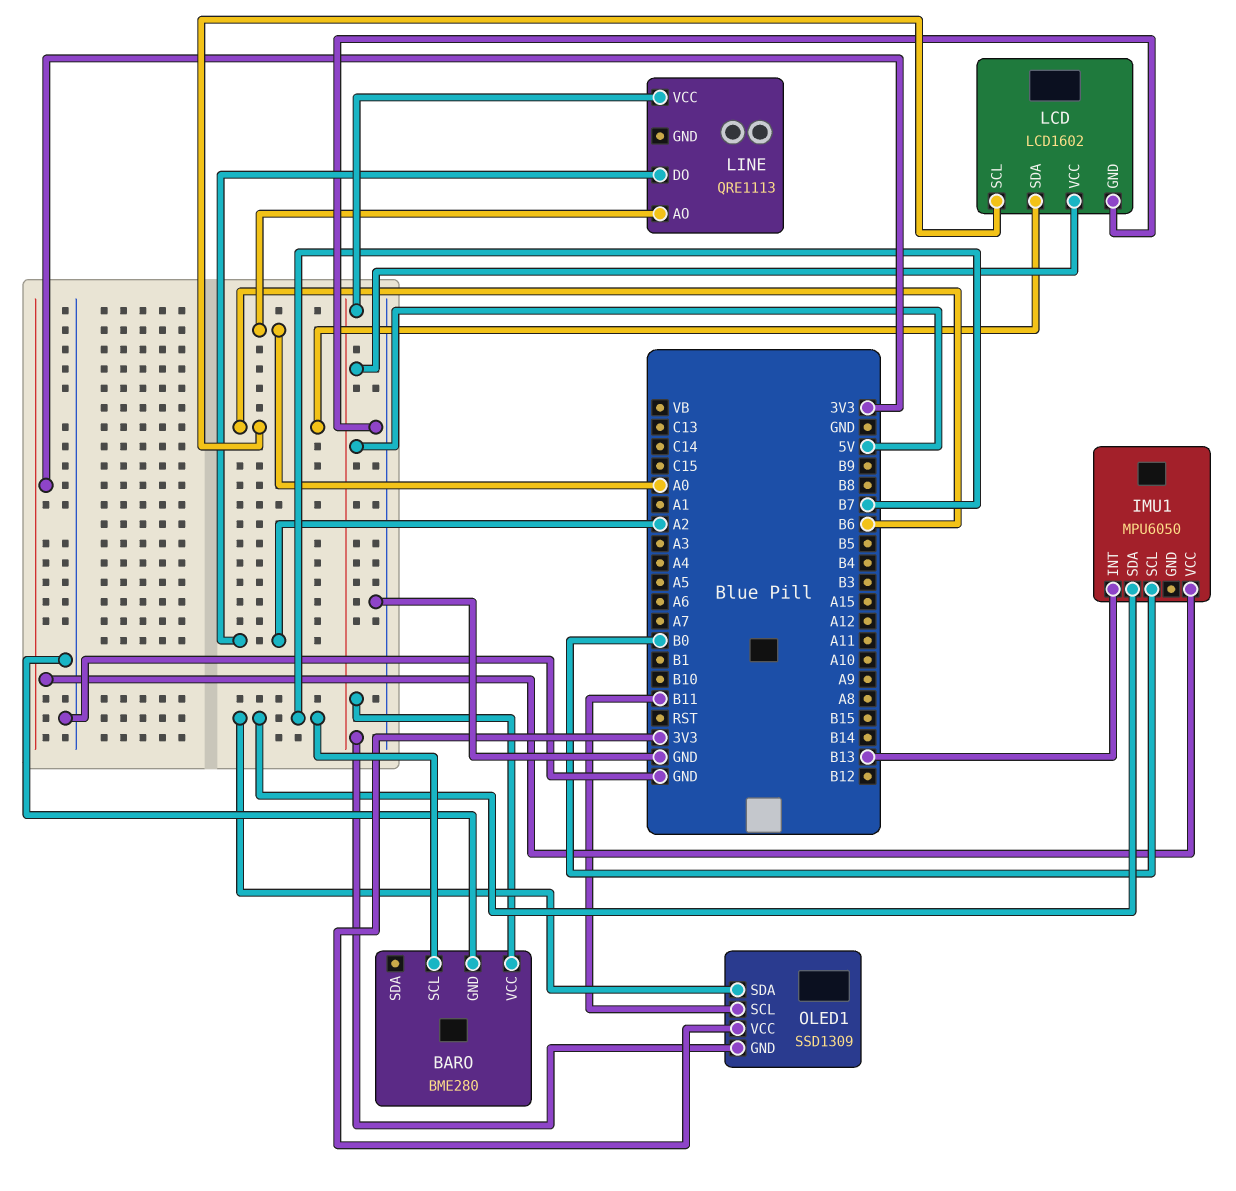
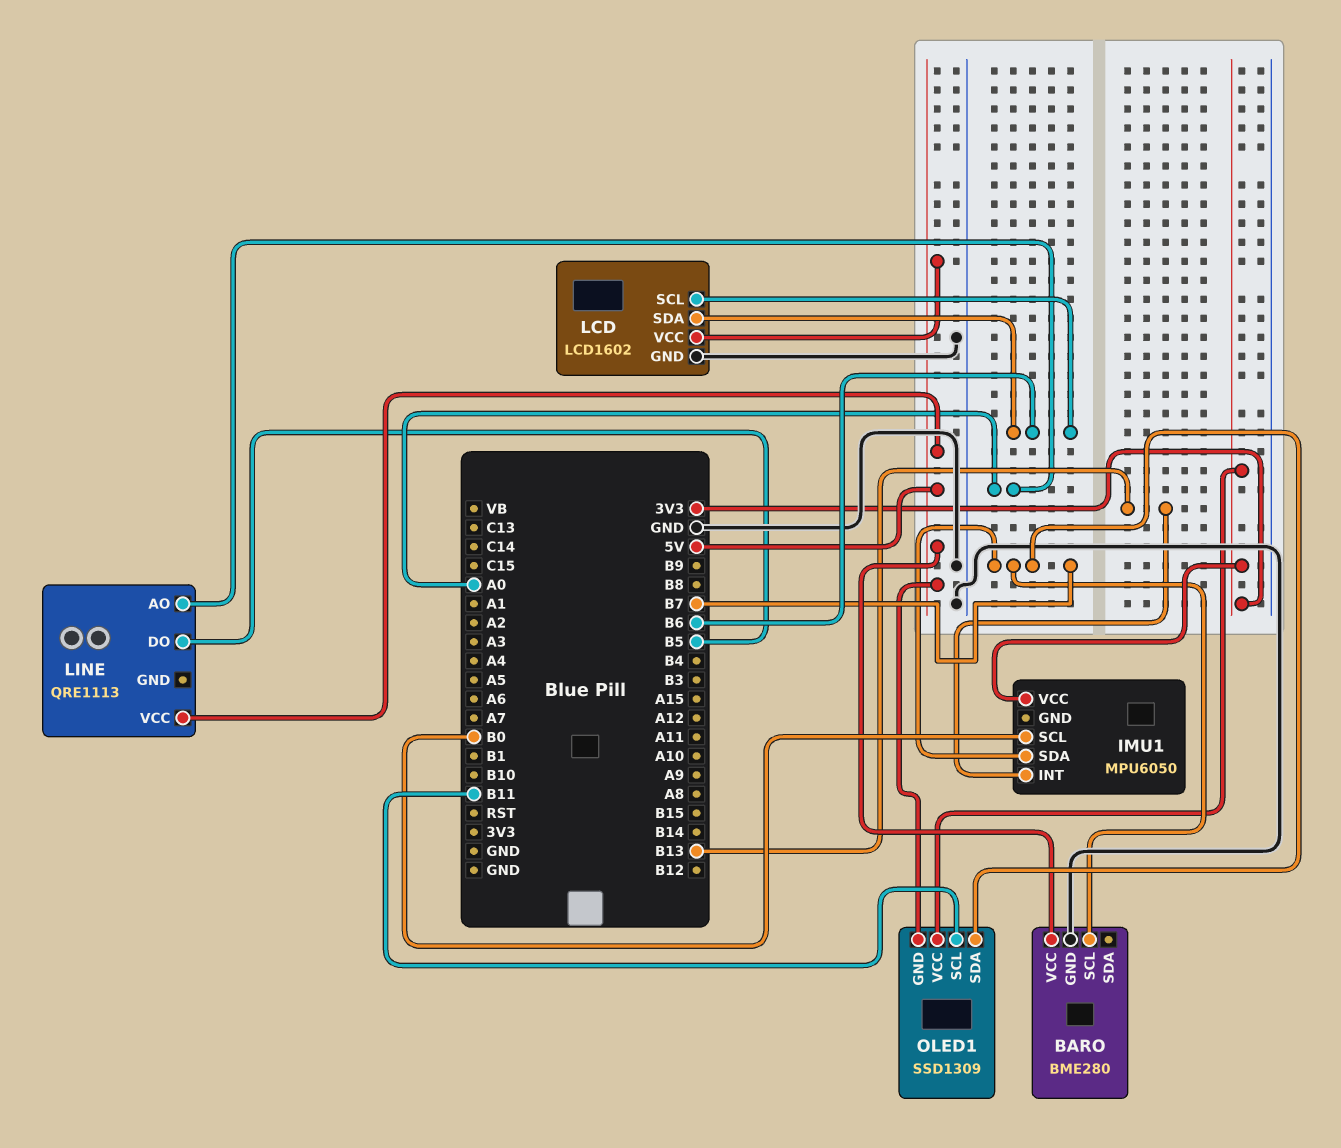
LINE pin DO: A2 -> B5

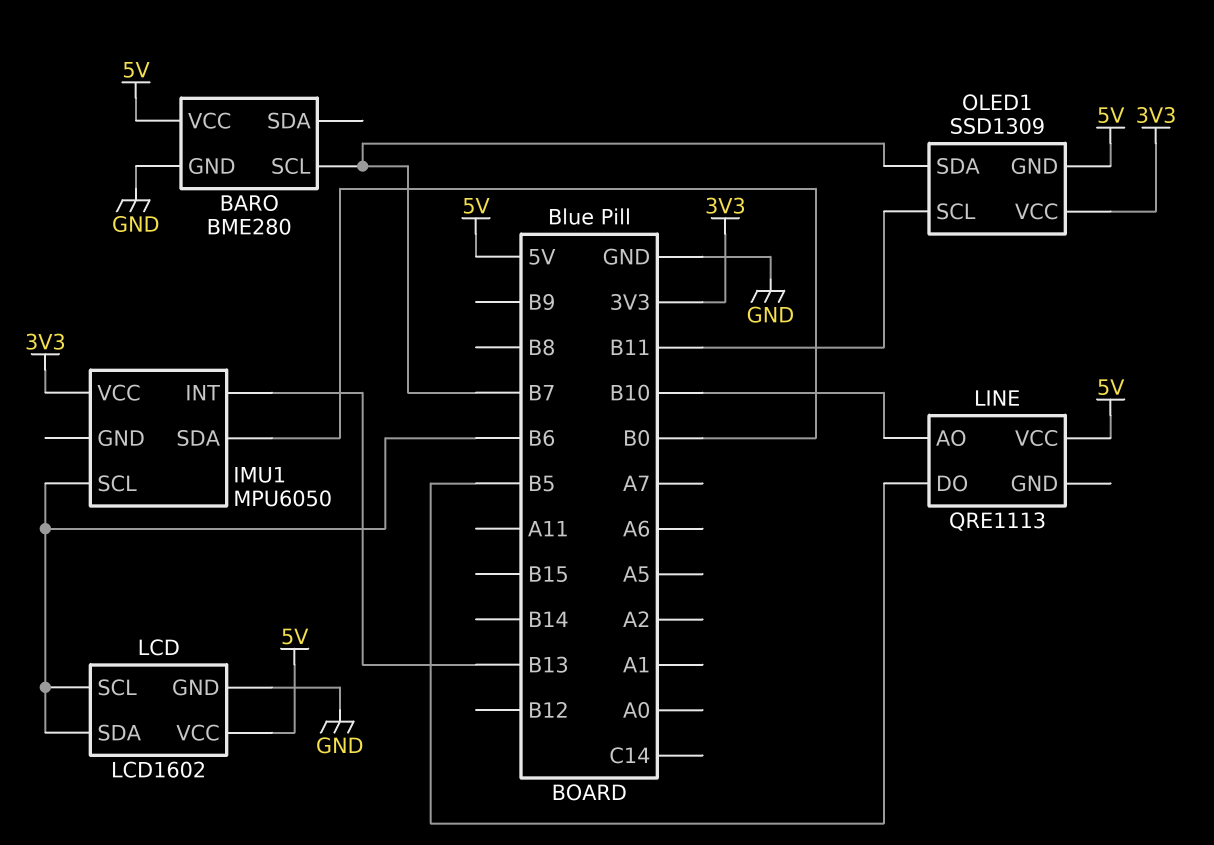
IMU1 pin SCL: B0 -> B6
IMU1 pin SDA: B7 -> B0
LINE pin AO: A0 -> B10

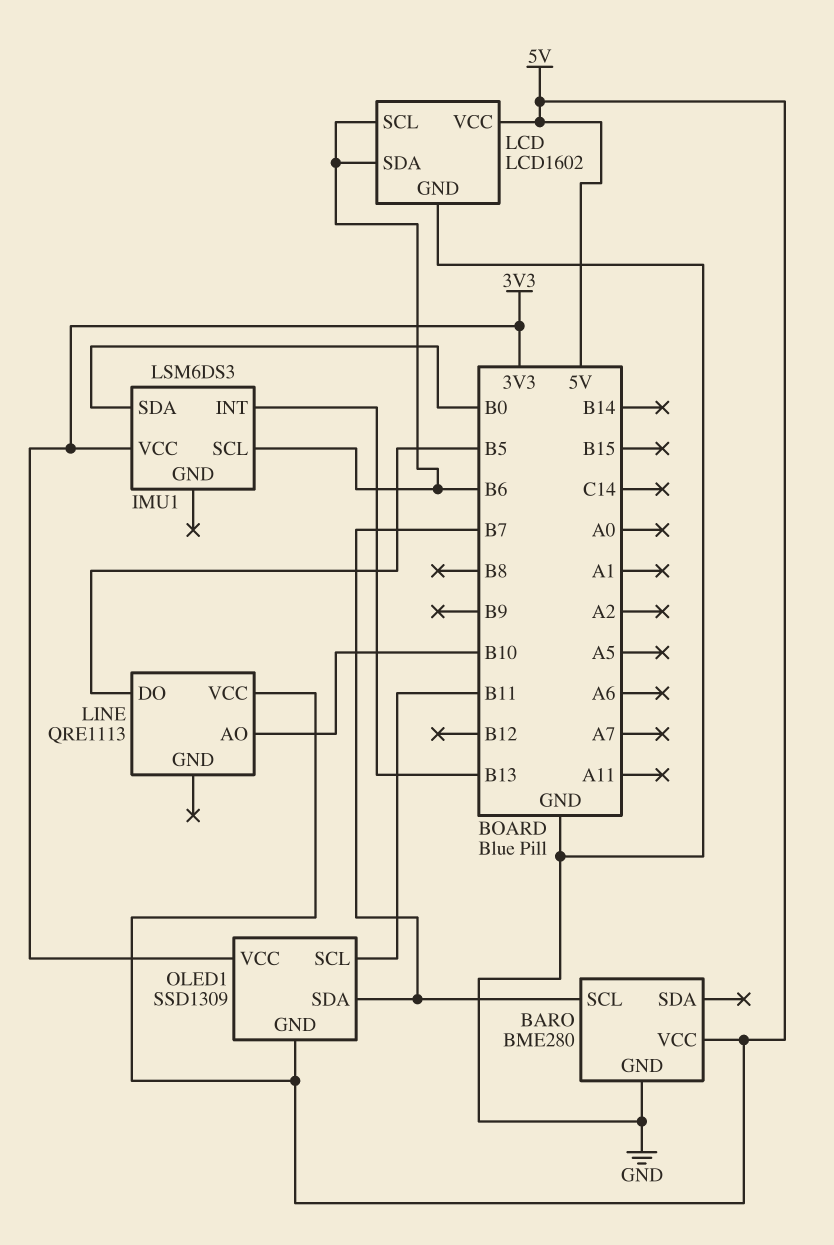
IMU1: MPU6050 -> LSM6DS3

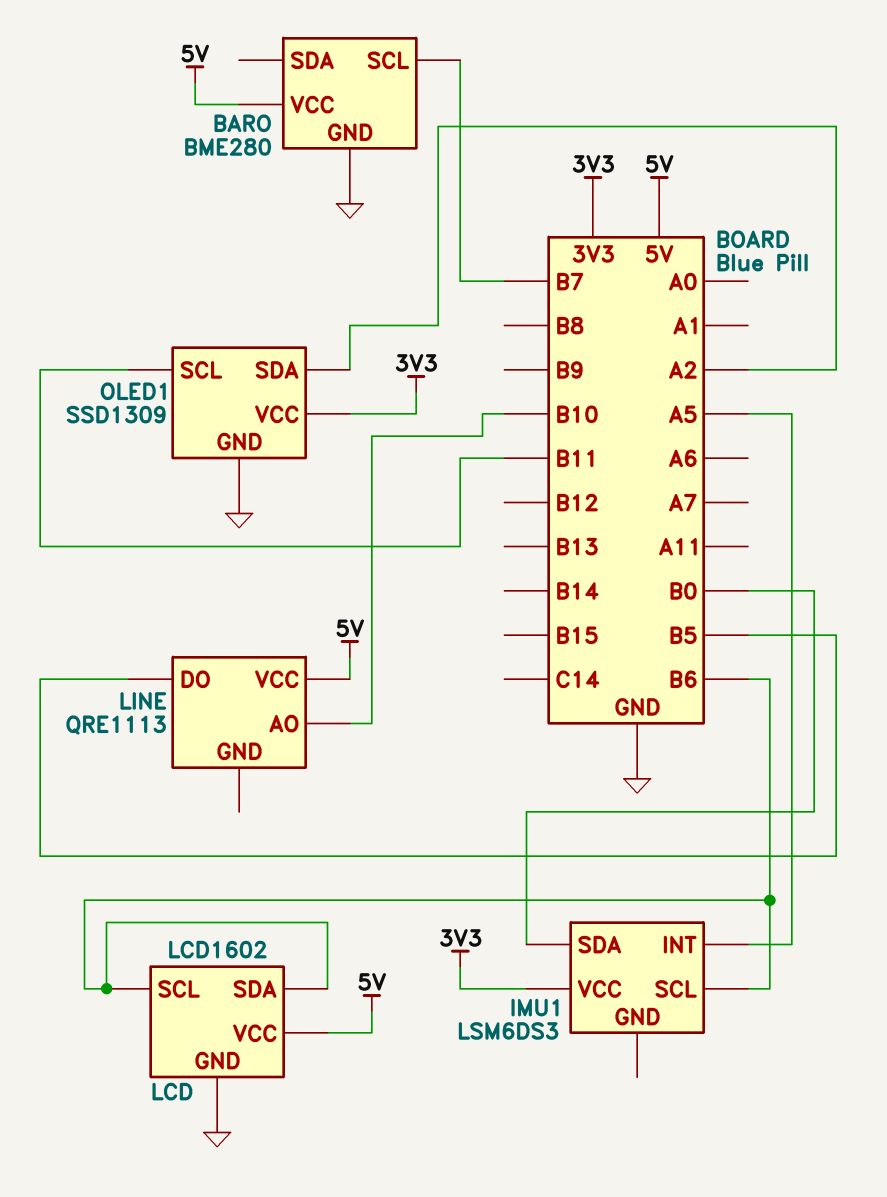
IMU1 pin INT: B13 -> A5
OLED1 pin GND: 5V -> GND
OLED1 pin SDA: B7 -> A2

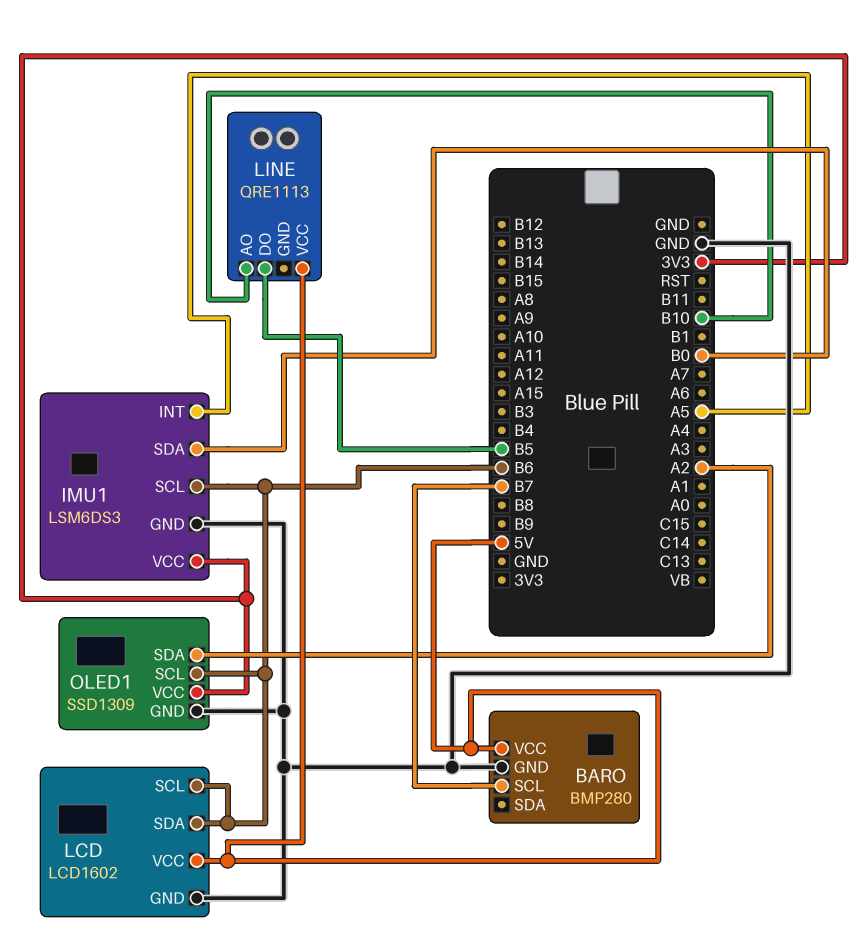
BARO: BME280 -> BMP280
IMU1 pin GND: none -> GND
OLED1 pin SCL: B11 -> B6

